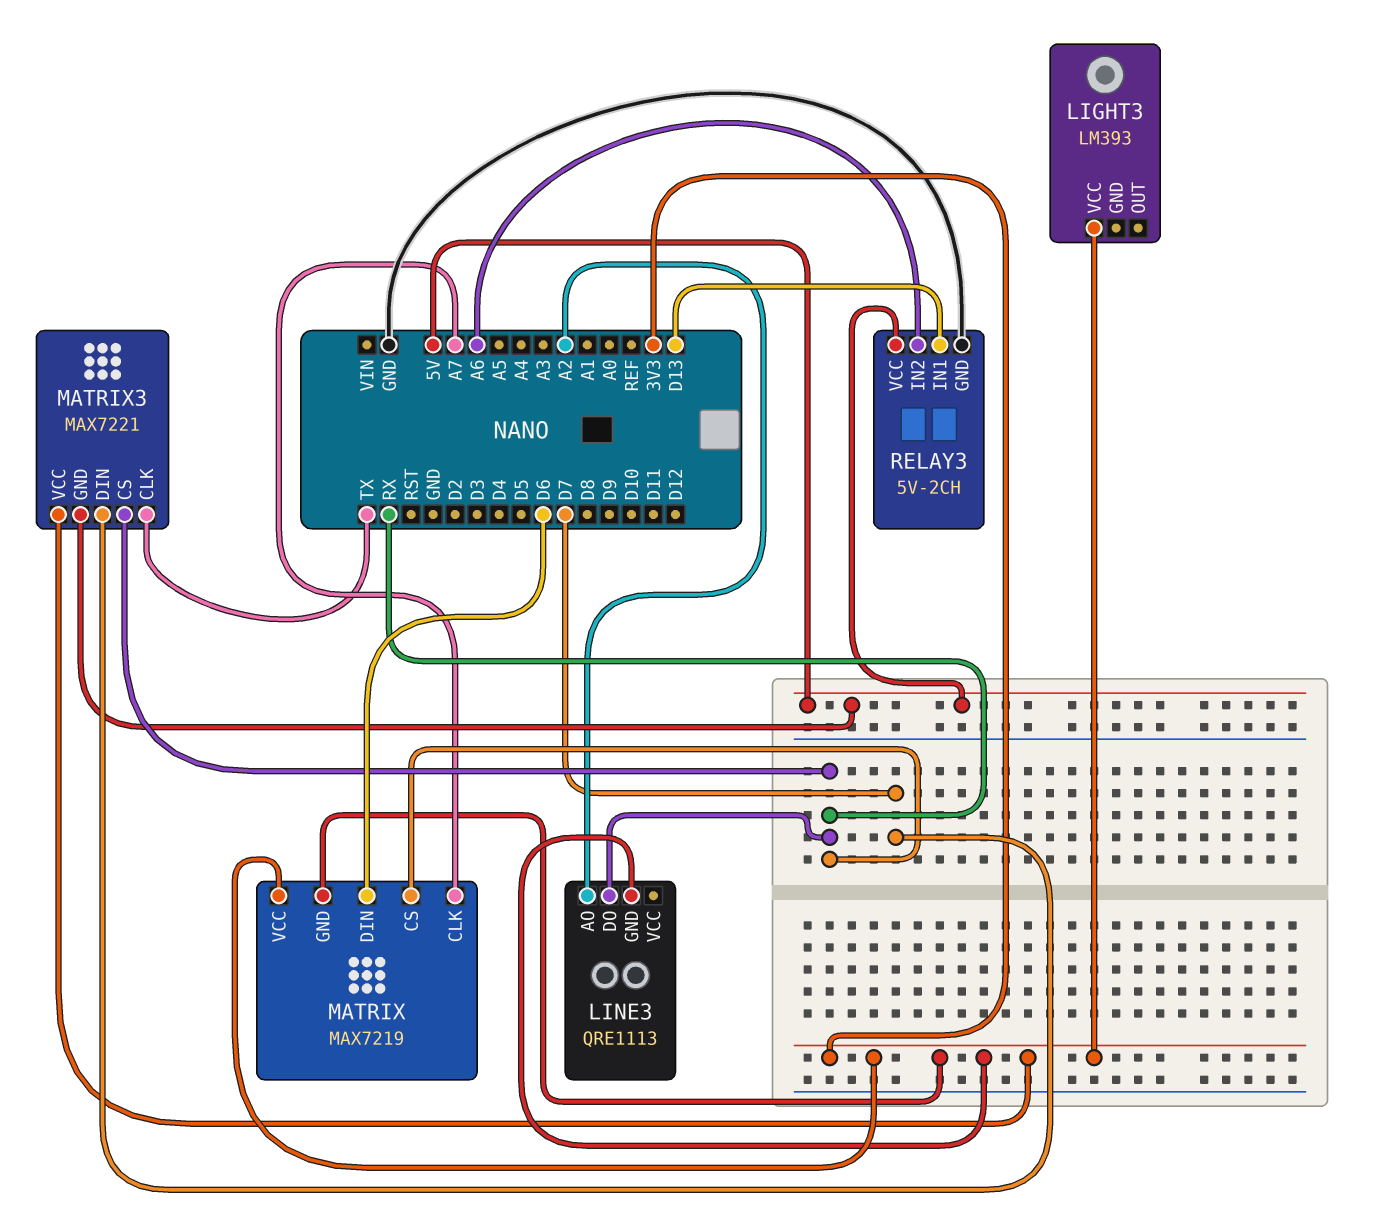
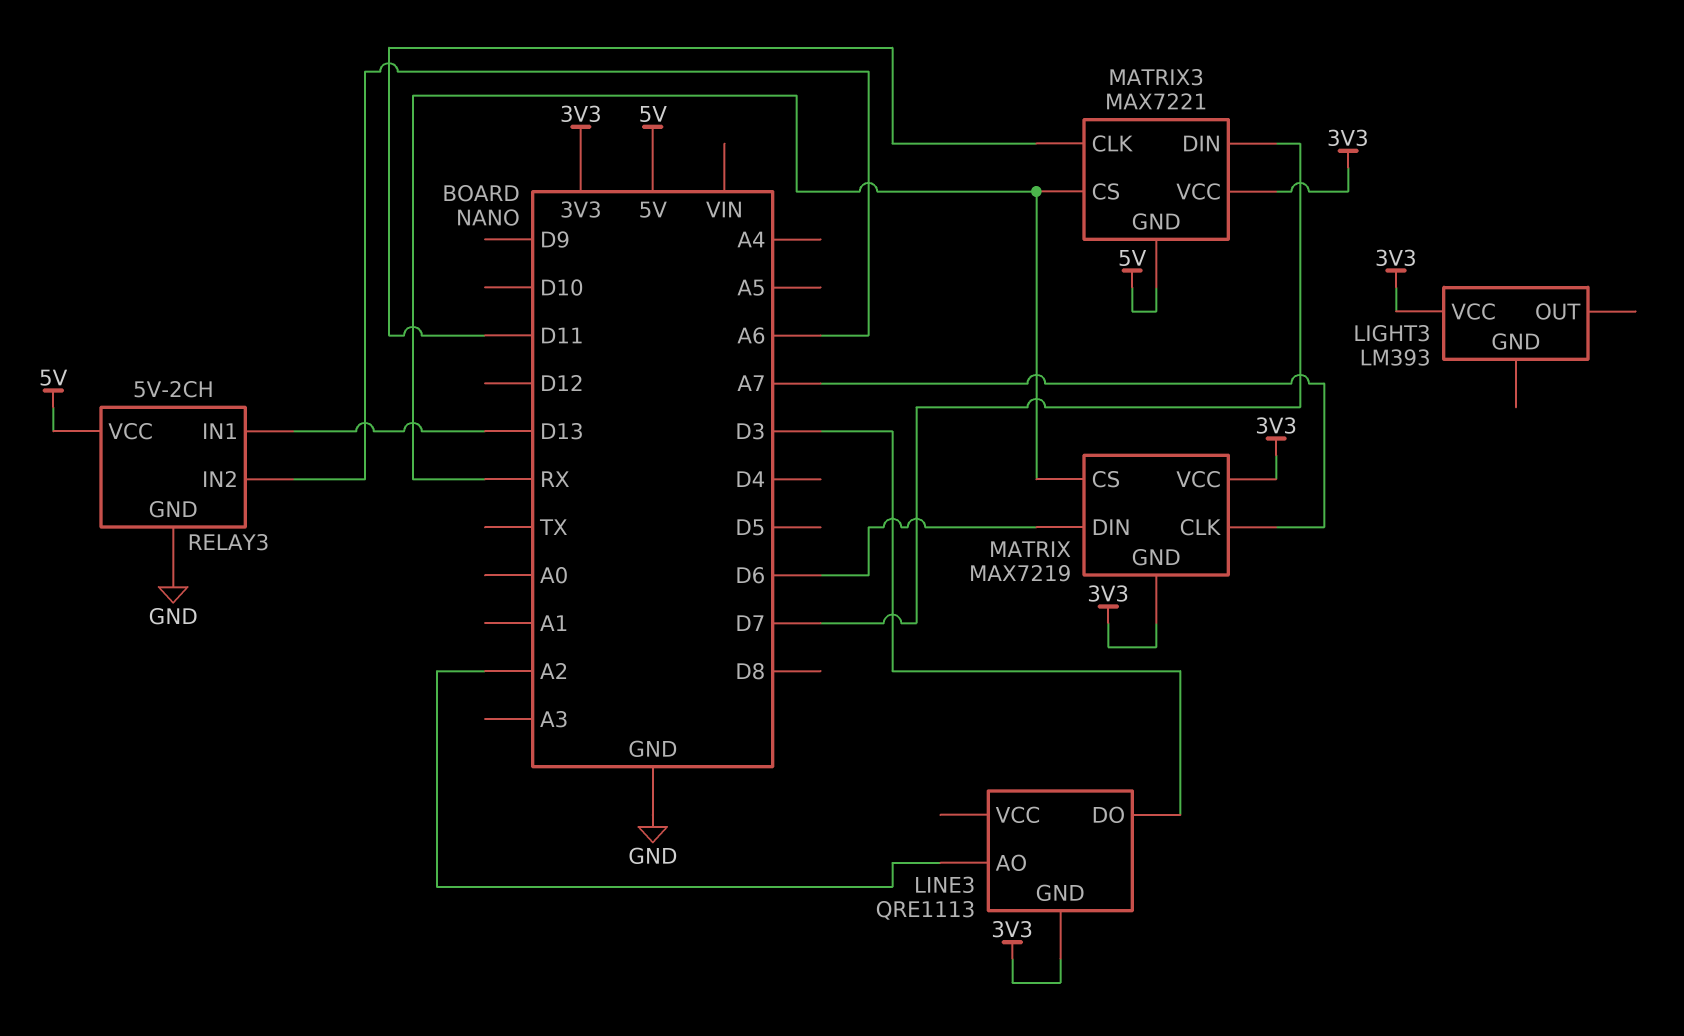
LINE3 pin DO: RX -> D3
MATRIX3 pin CLK: TX -> D11

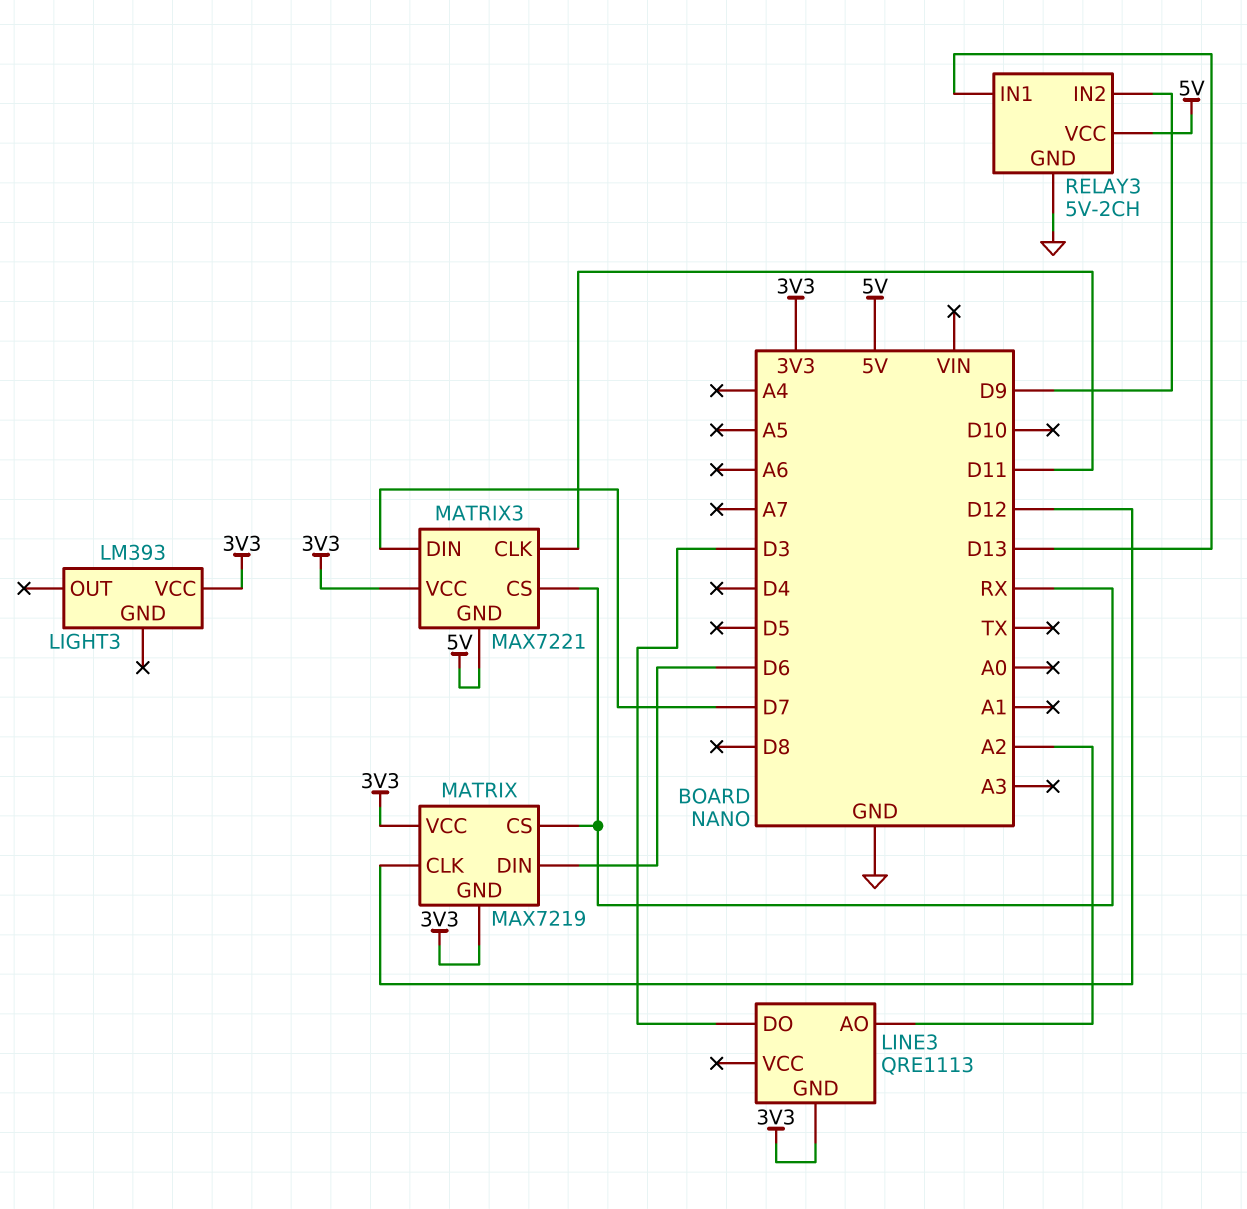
MATRIX pin CLK: A7 -> D12
RELAY3 pin IN2: A6 -> D9

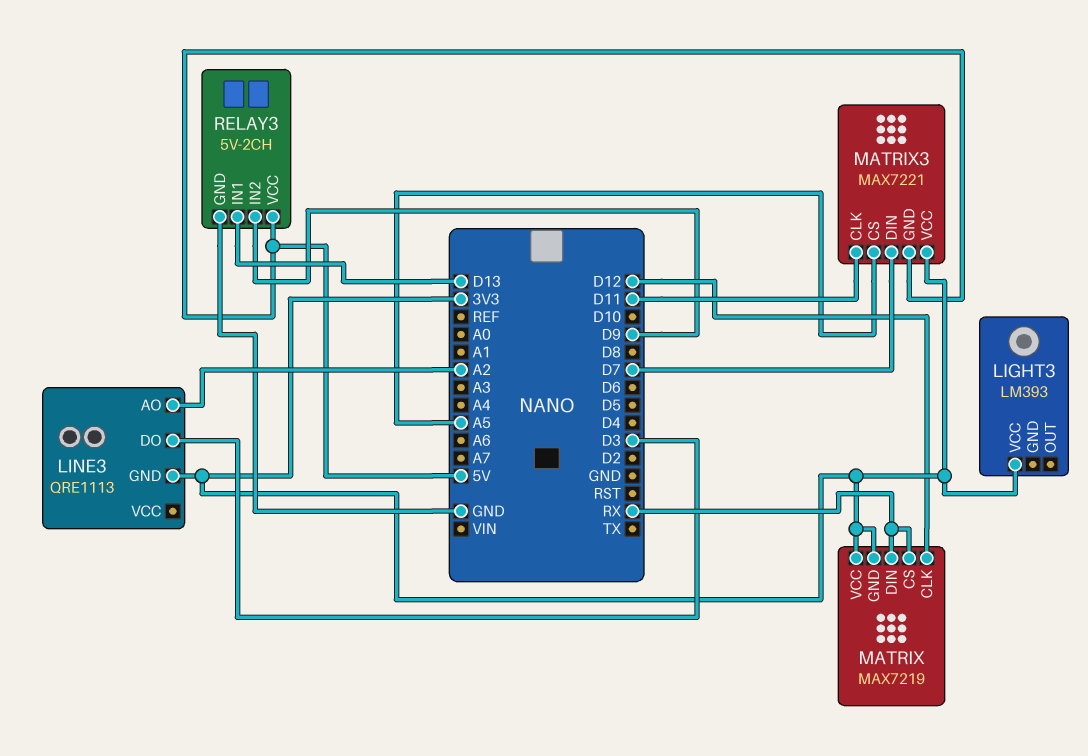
MATRIX pin DIN: D6 -> RX
MATRIX3 pin CS: RX -> A5

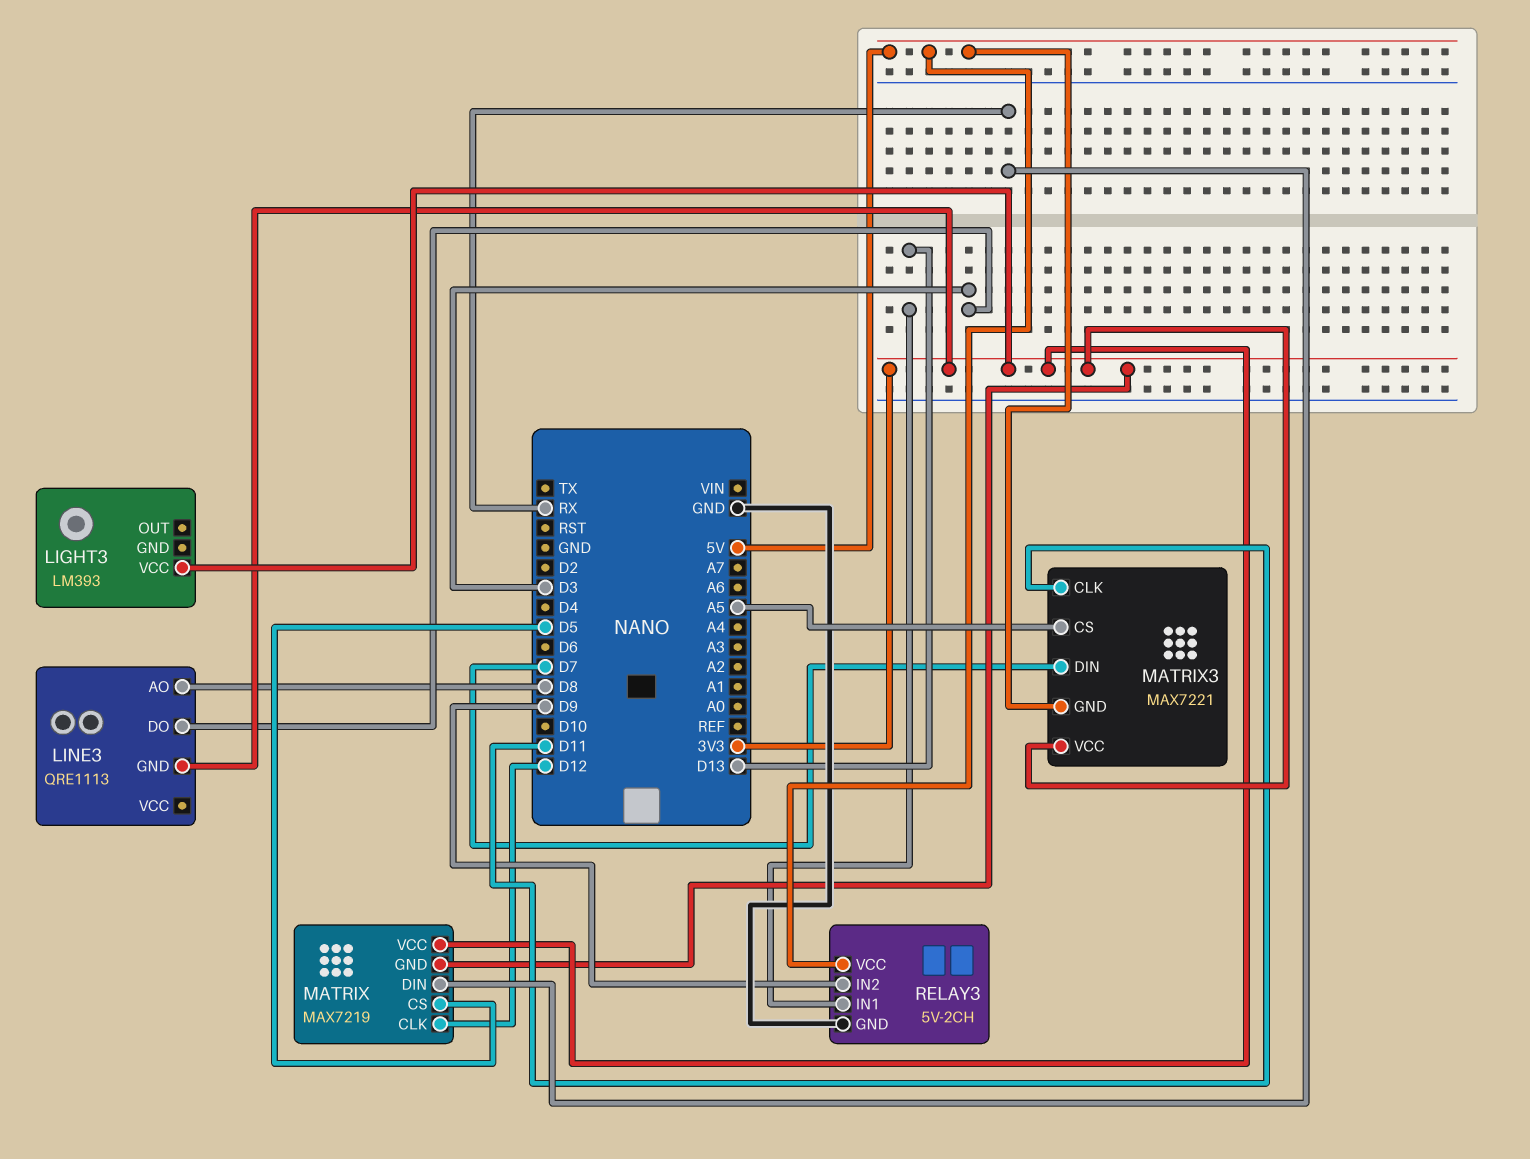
LINE3 pin AO: A2 -> D8
MATRIX pin CS: RX -> D5

